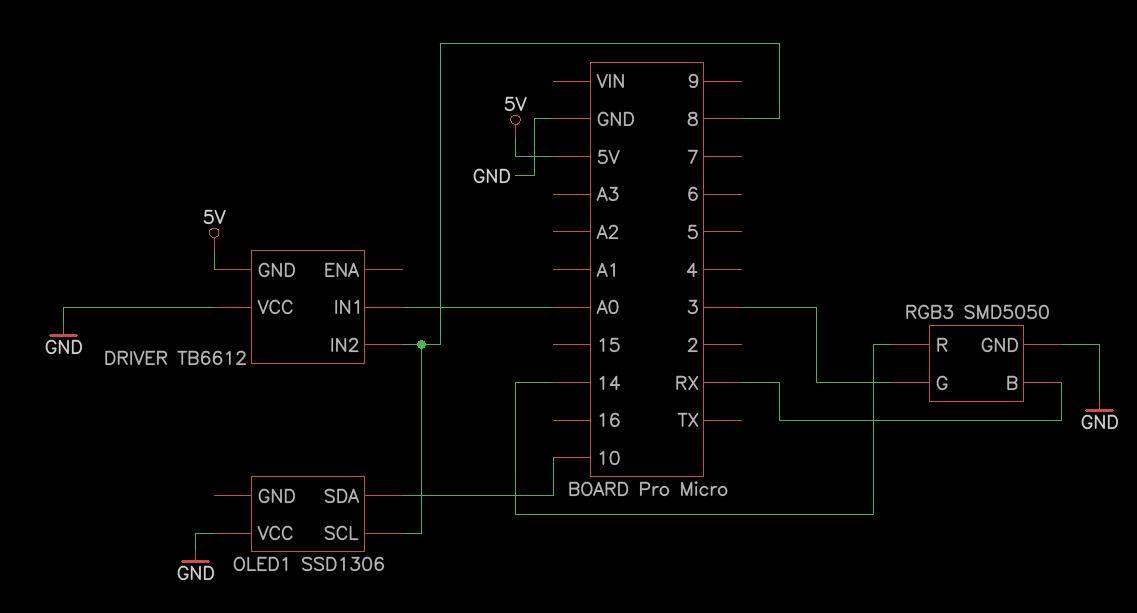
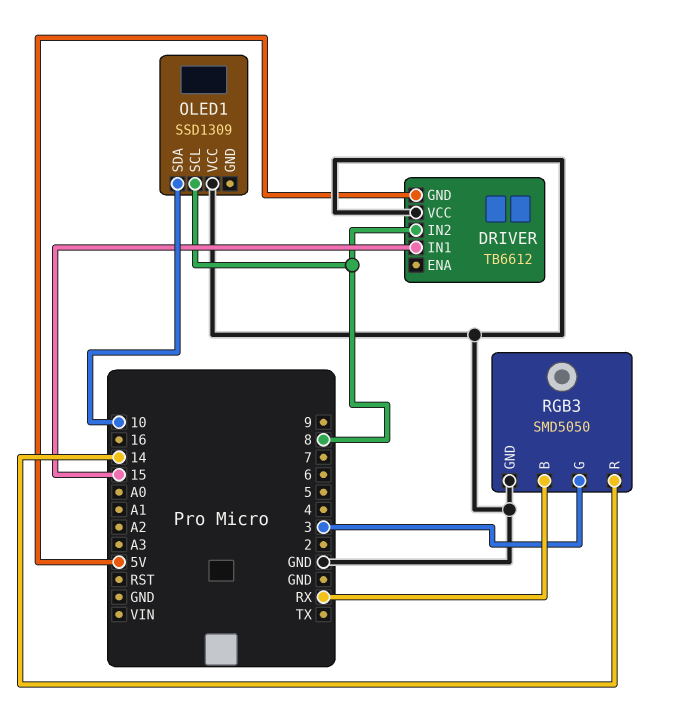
DRIVER pin IN1: A0 -> 15
OLED1: SSD1306 -> SSD1309

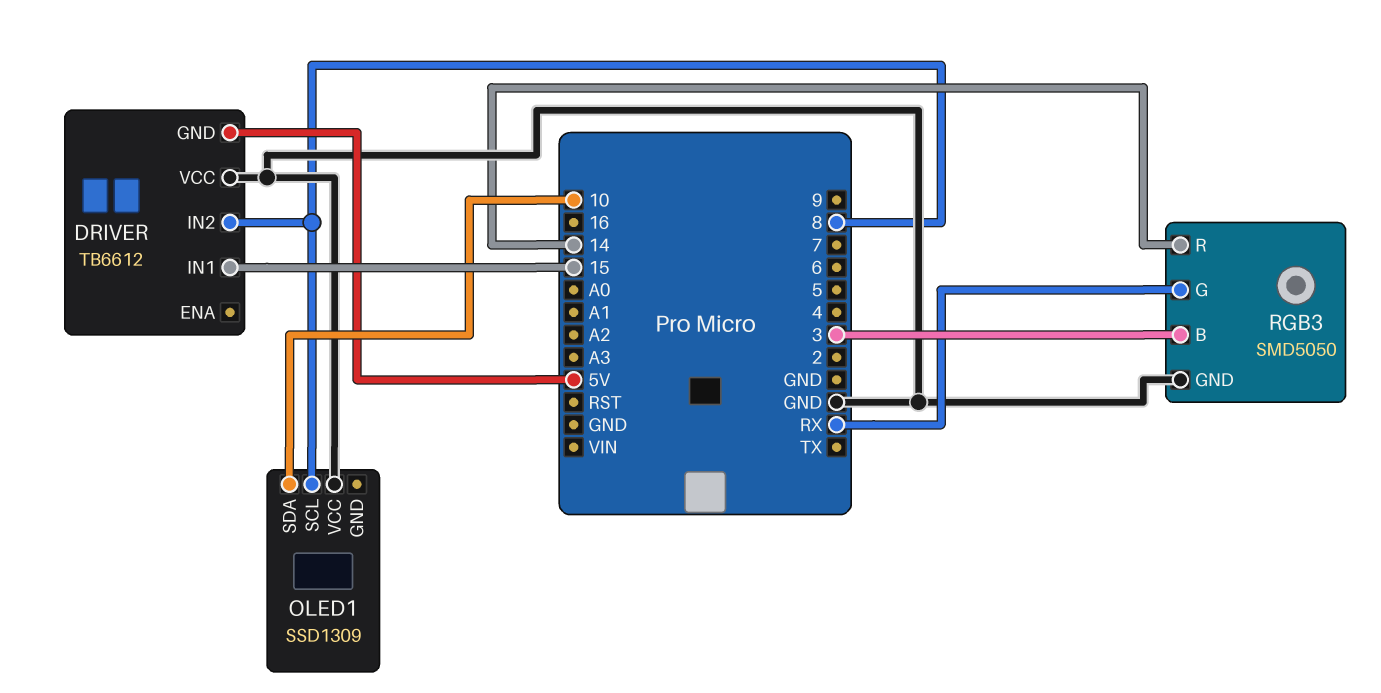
RGB3 pin B: RX -> 3
RGB3 pin G: 3 -> RX

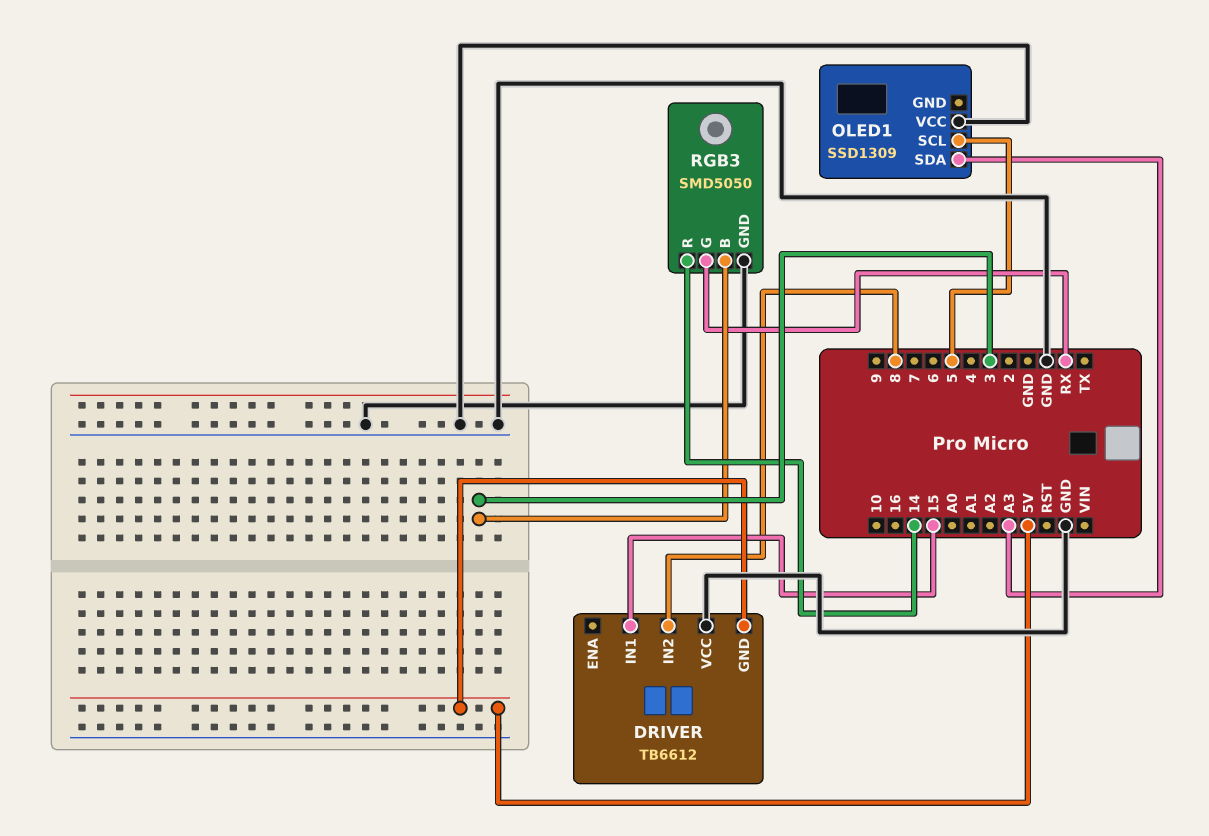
OLED1 pin SCL: 8 -> 5
OLED1 pin SDA: 10 -> A3

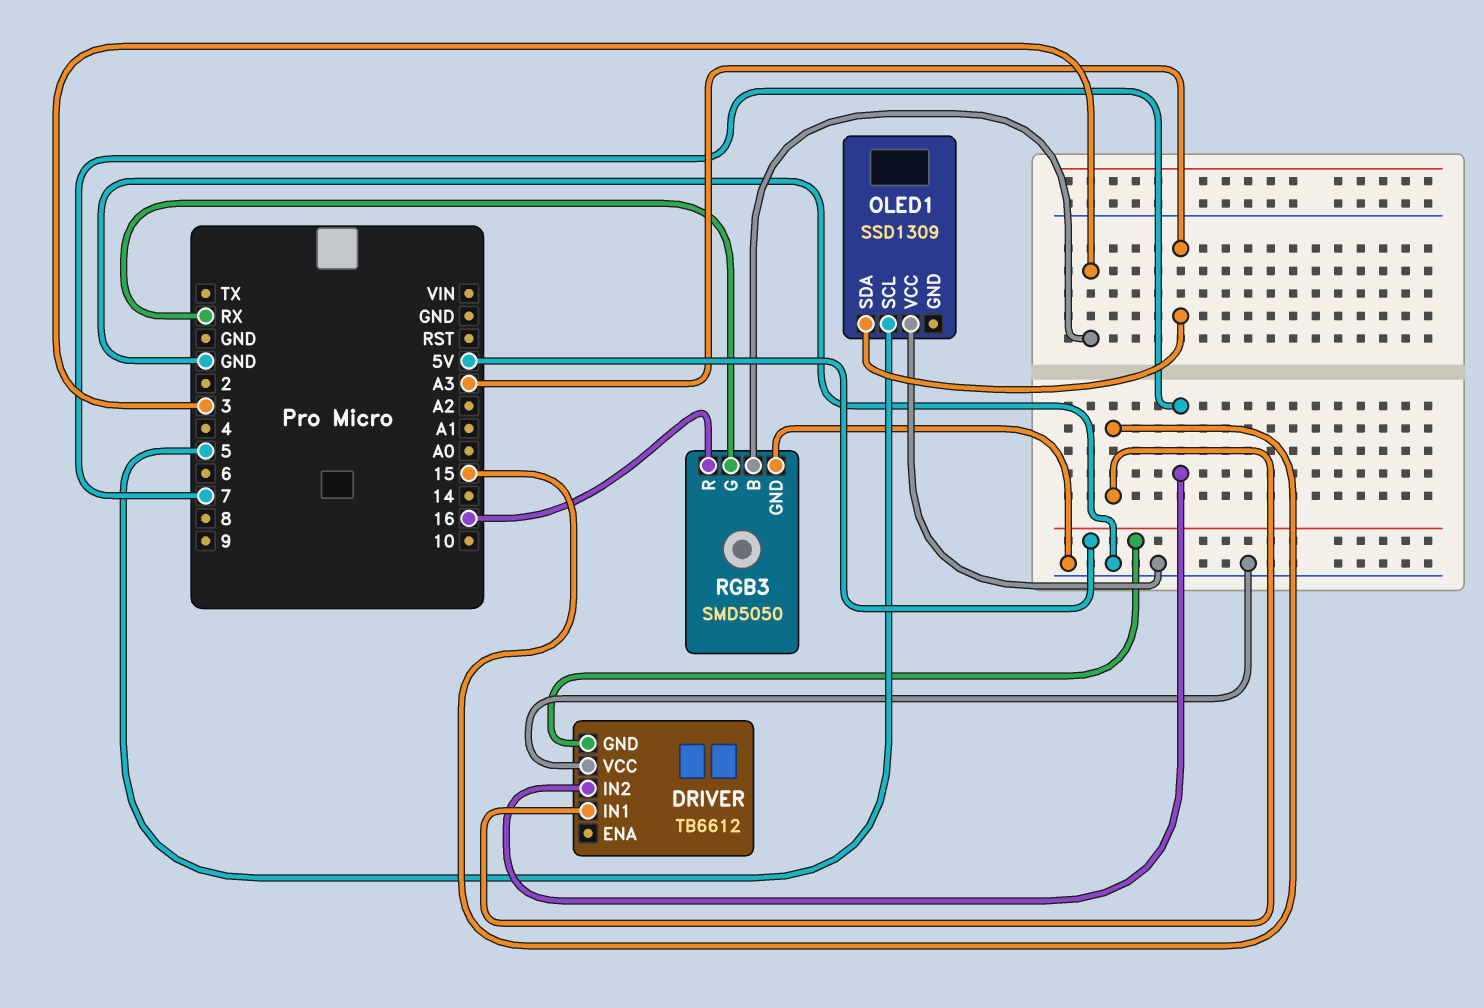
DRIVER pin IN2: 8 -> 7
RGB3 pin R: 14 -> 16

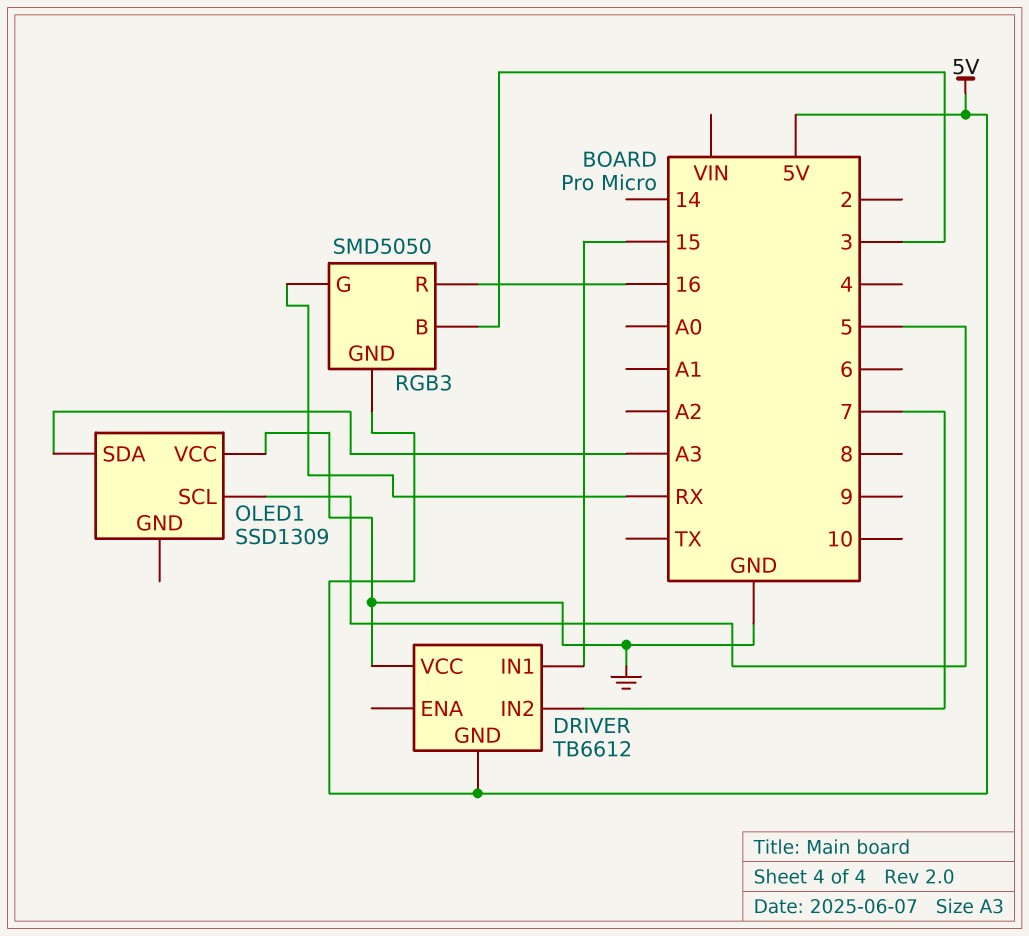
RGB3 pin GND: GND -> 5V

